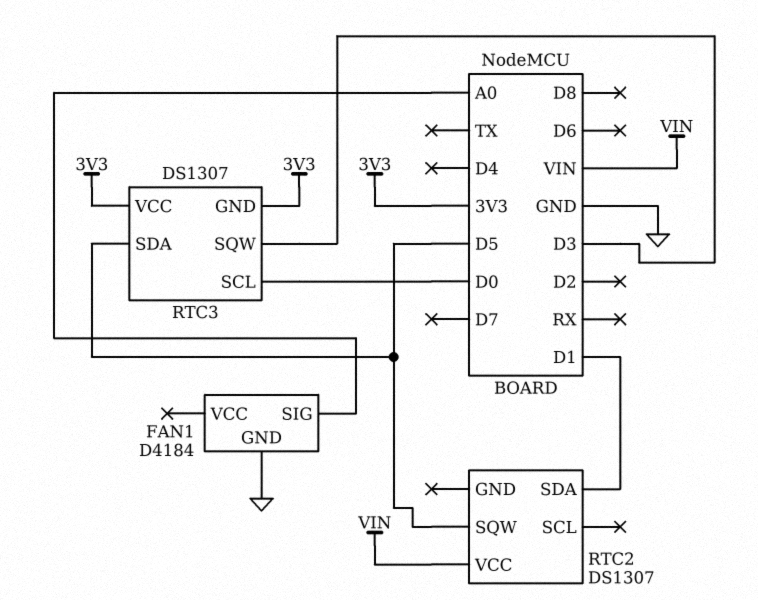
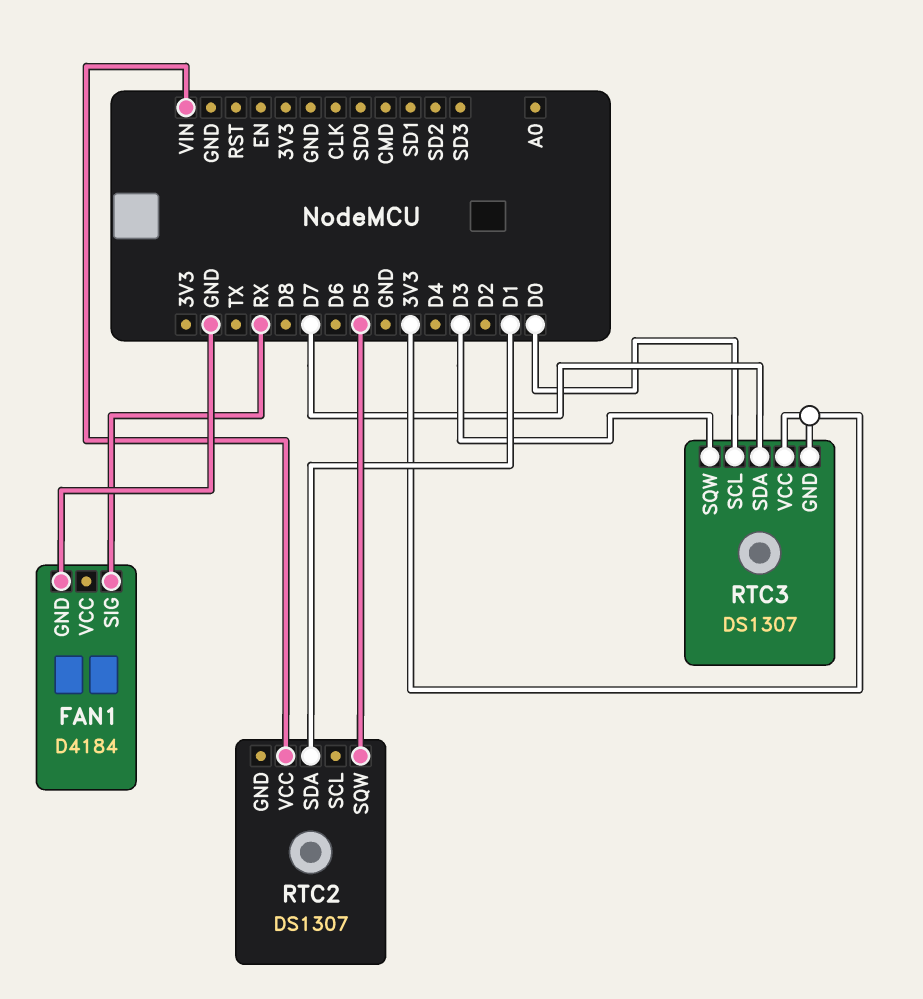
FAN1 pin SIG: A0 -> RX
RTC3 pin SDA: D5 -> D7

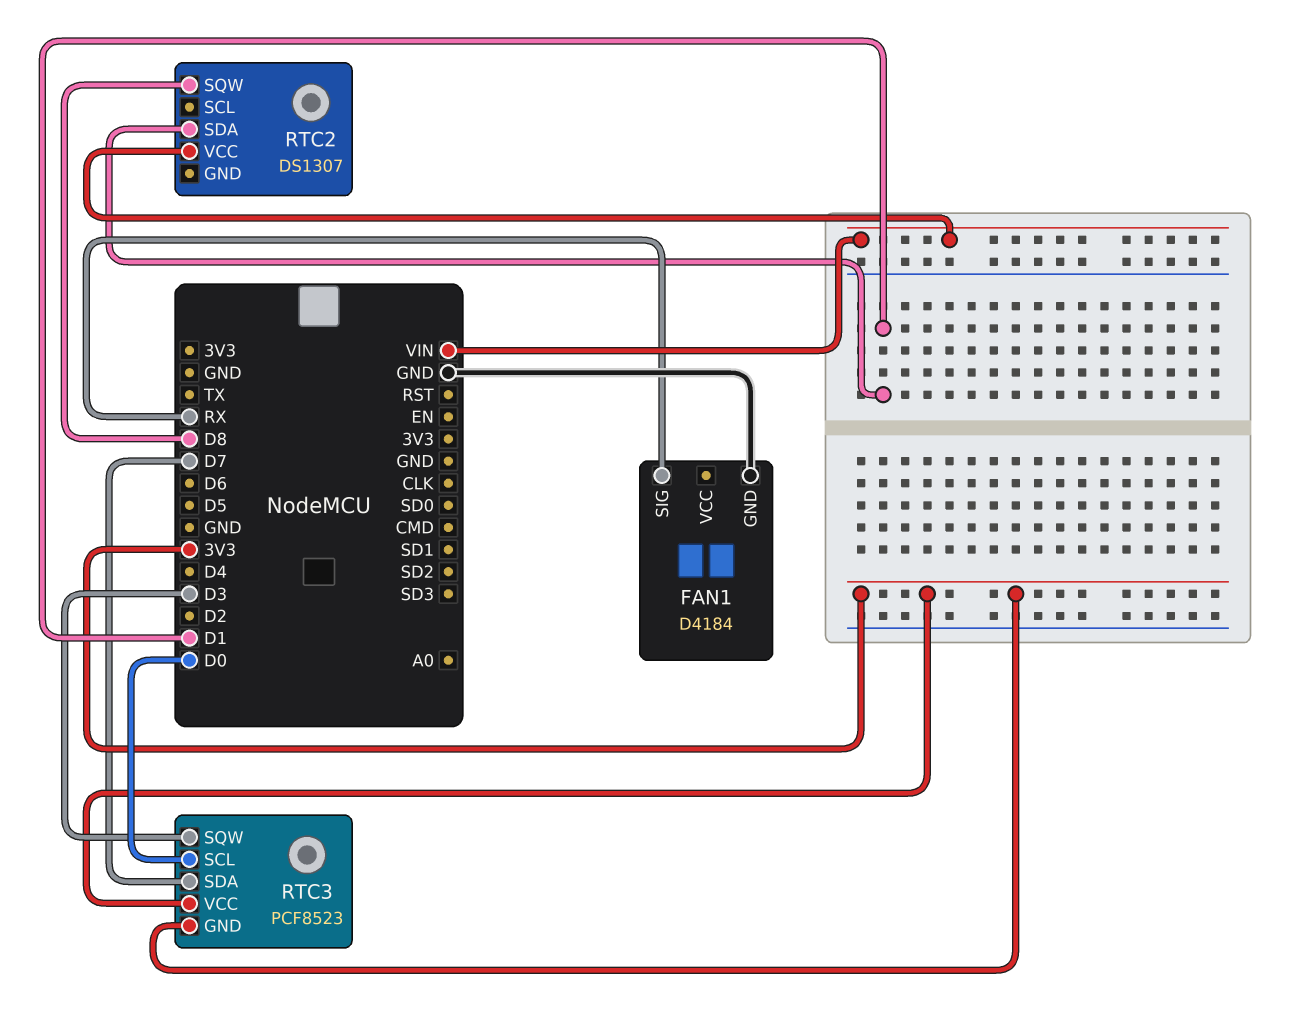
RTC2 pin SQW: D5 -> D8
RTC3: DS1307 -> PCF8523

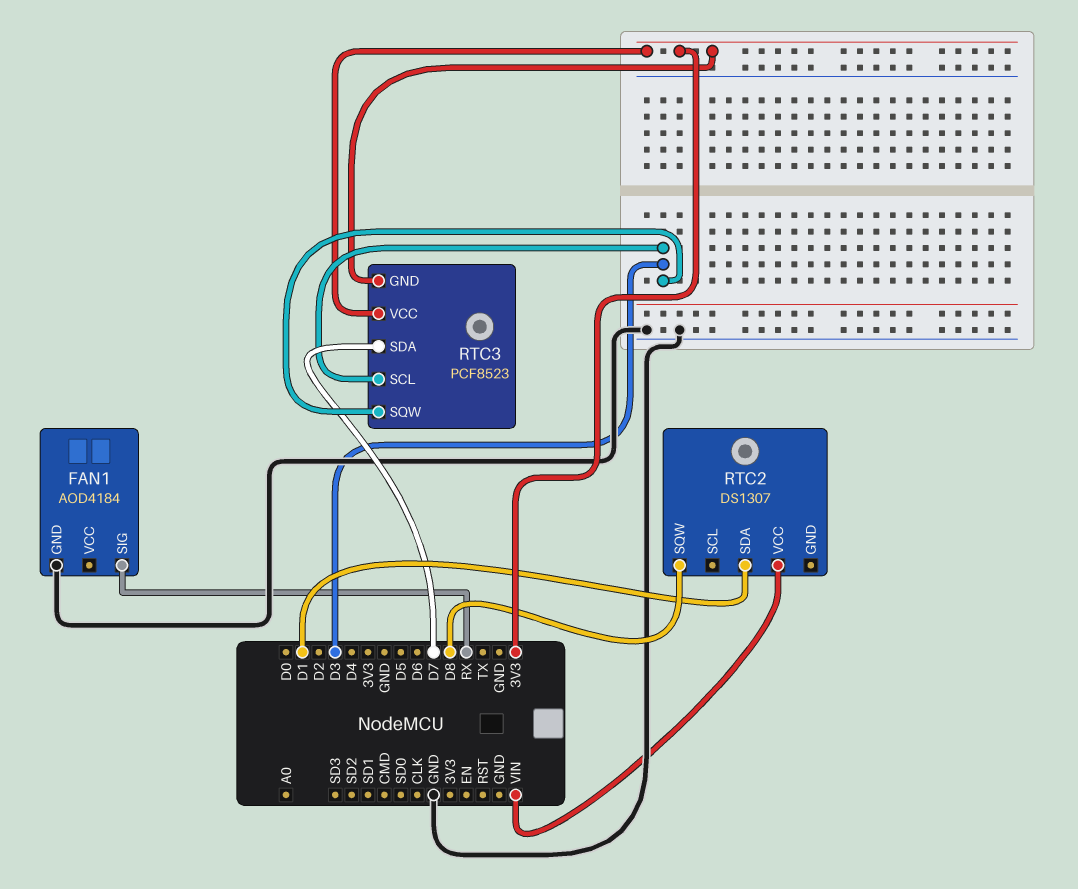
FAN1: D4184 -> AOD4184
RTC3 pin SCL: D0 -> D3

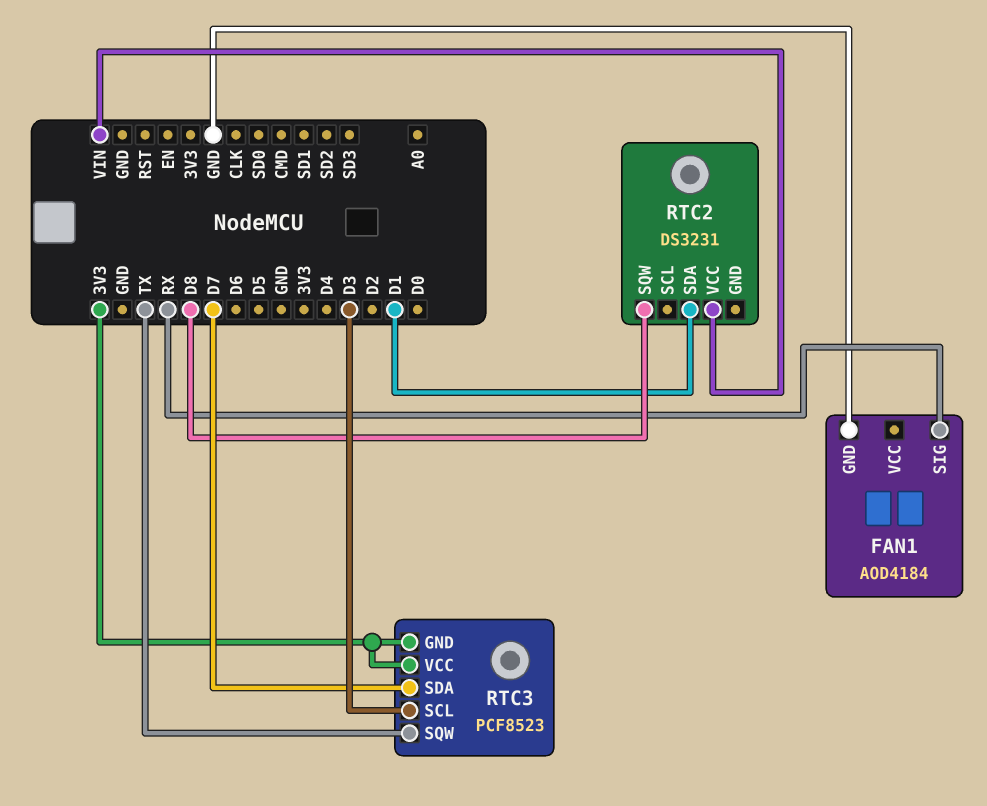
RTC2: DS1307 -> DS3231
RTC3 pin SQW: D3 -> TX

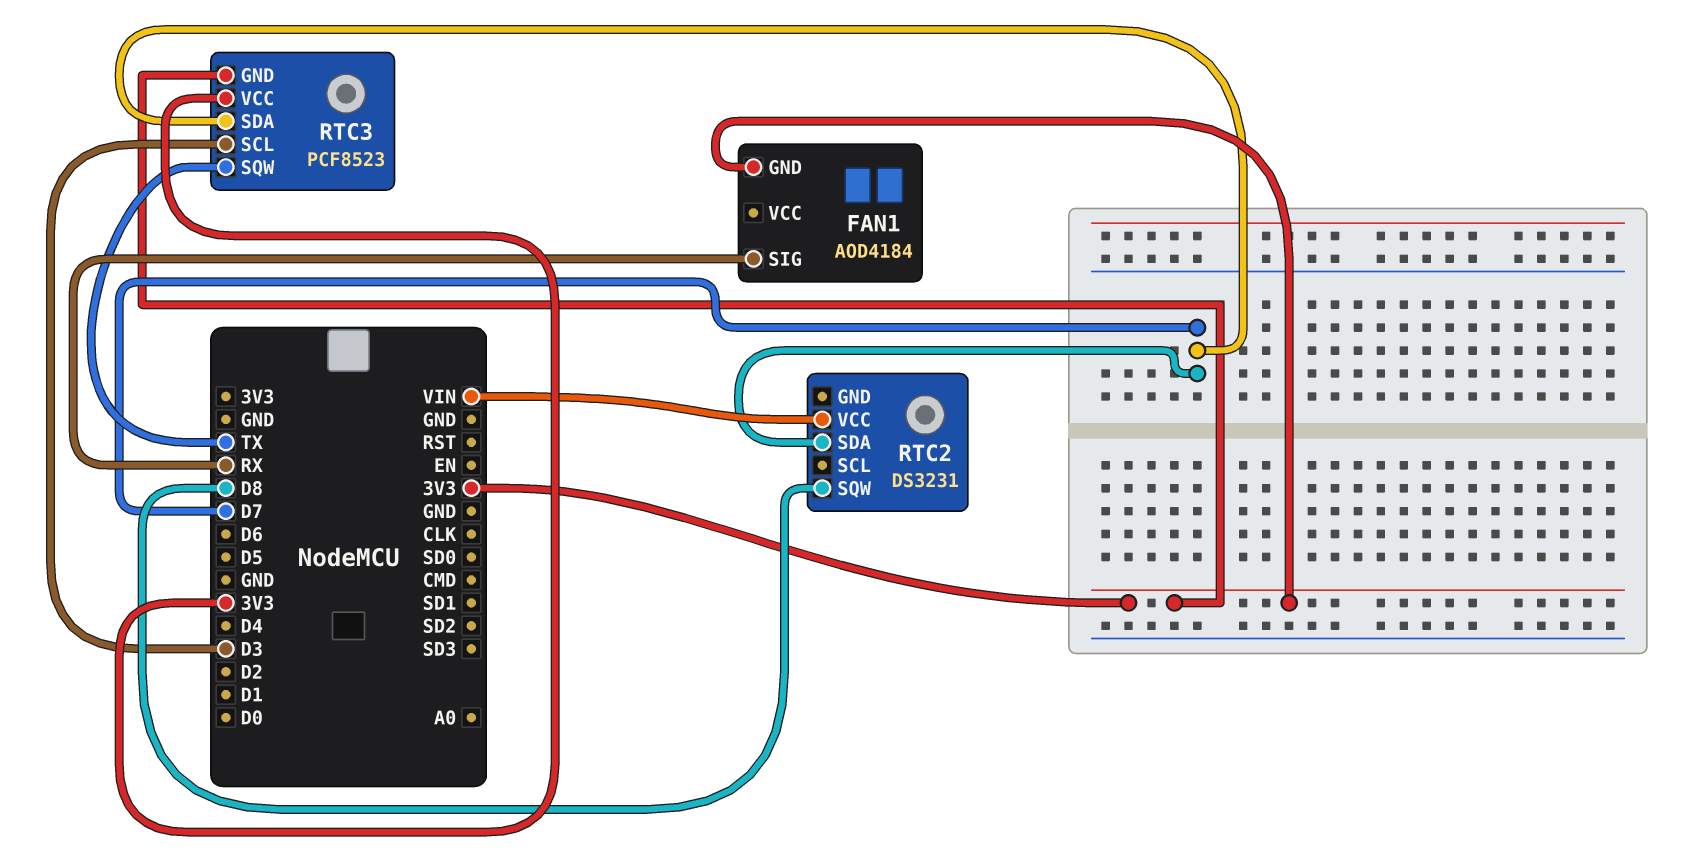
FAN1 pin GND: GND -> 3V3
RTC2 pin SDA: D1 -> D7

